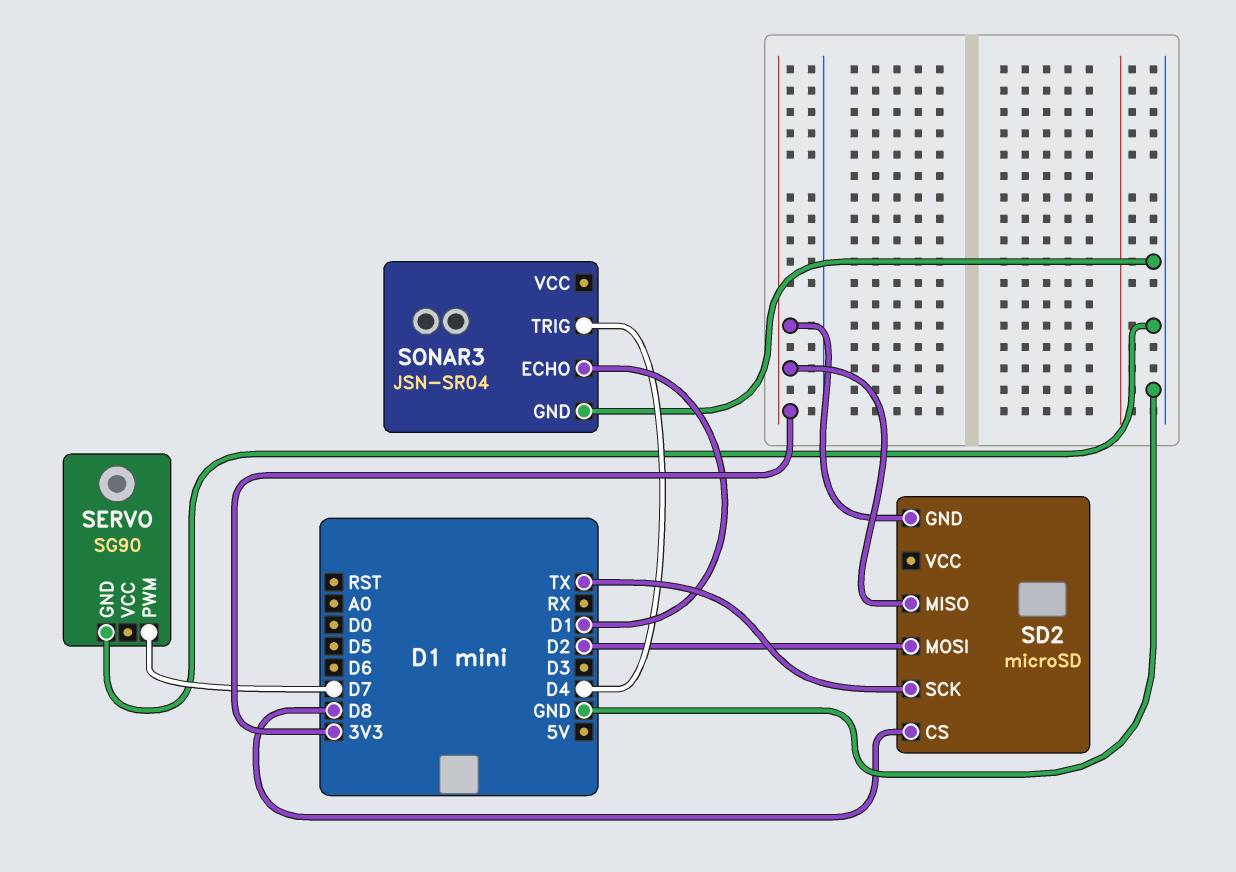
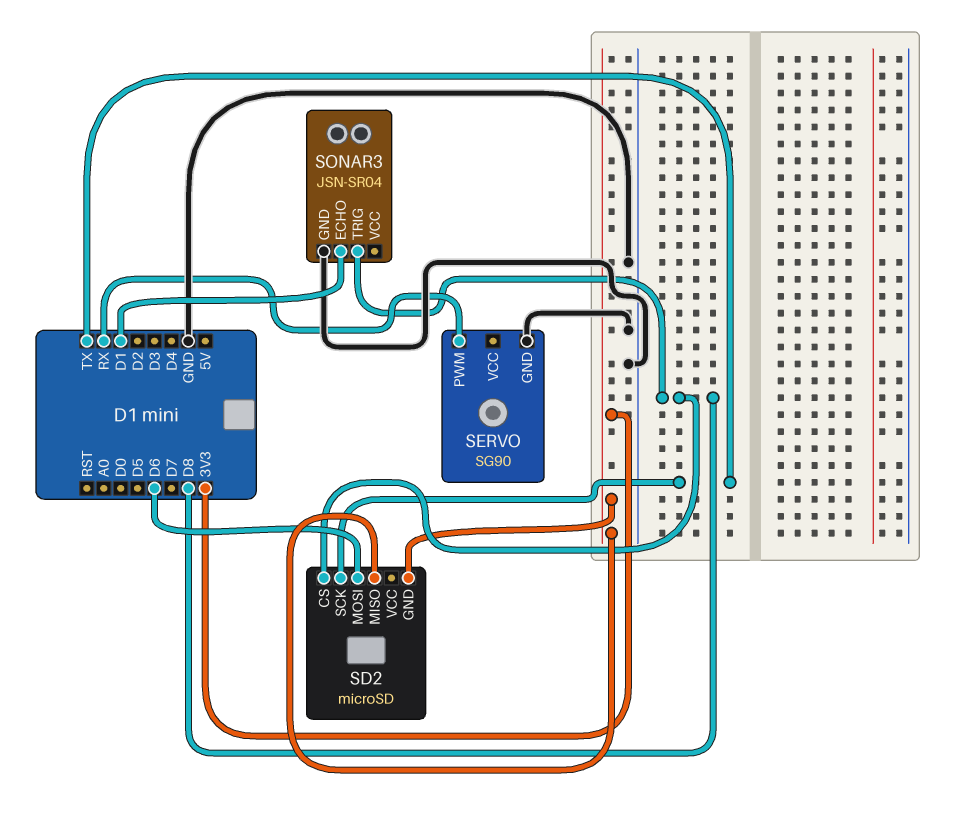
SD2 pin MOSI: D2 -> D6
SERVO pin PWM: D7 -> RX
SONAR3 pin TRIG: D4 -> D8

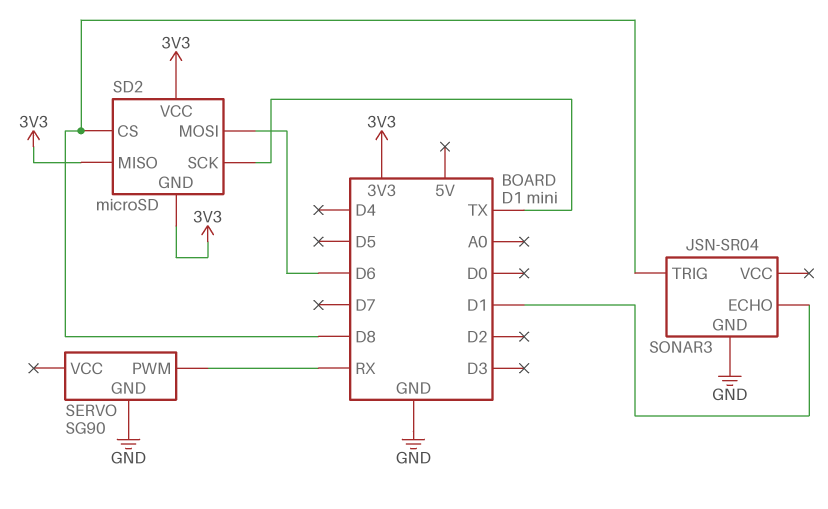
SD2 pin VCC: none -> 3V3

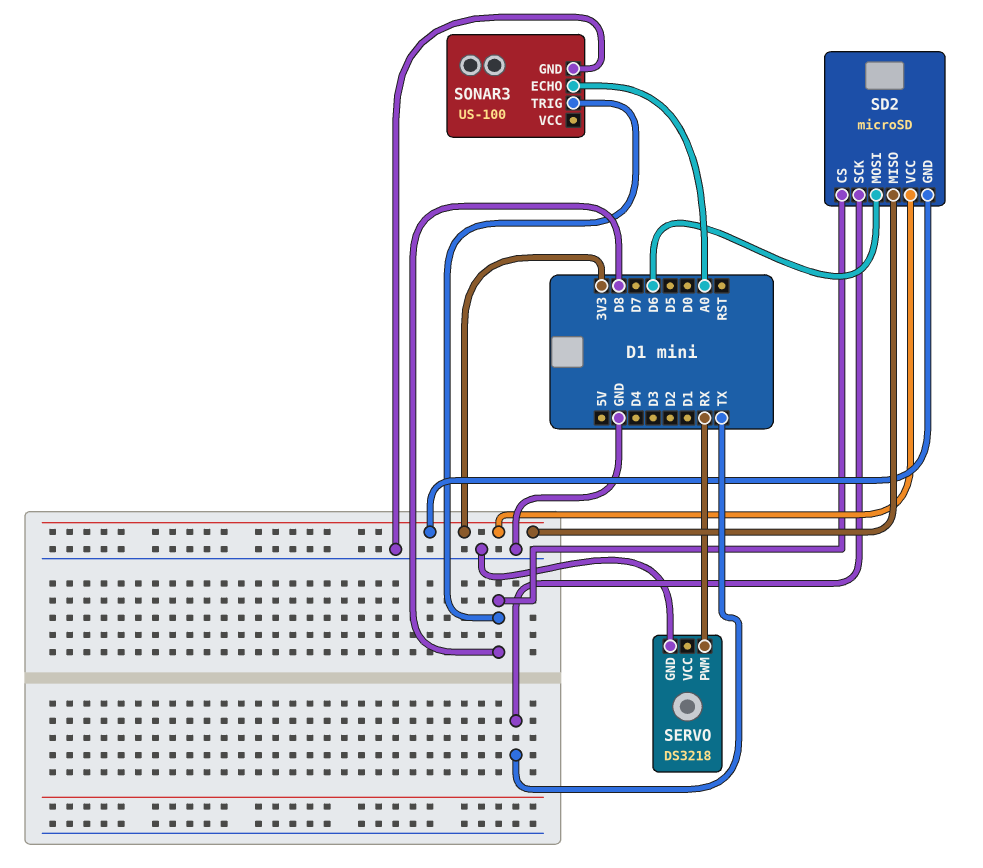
SERVO: SG90 -> DS3218
SONAR3: JSN-SR04 -> US-100
SONAR3 pin ECHO: D1 -> A0

